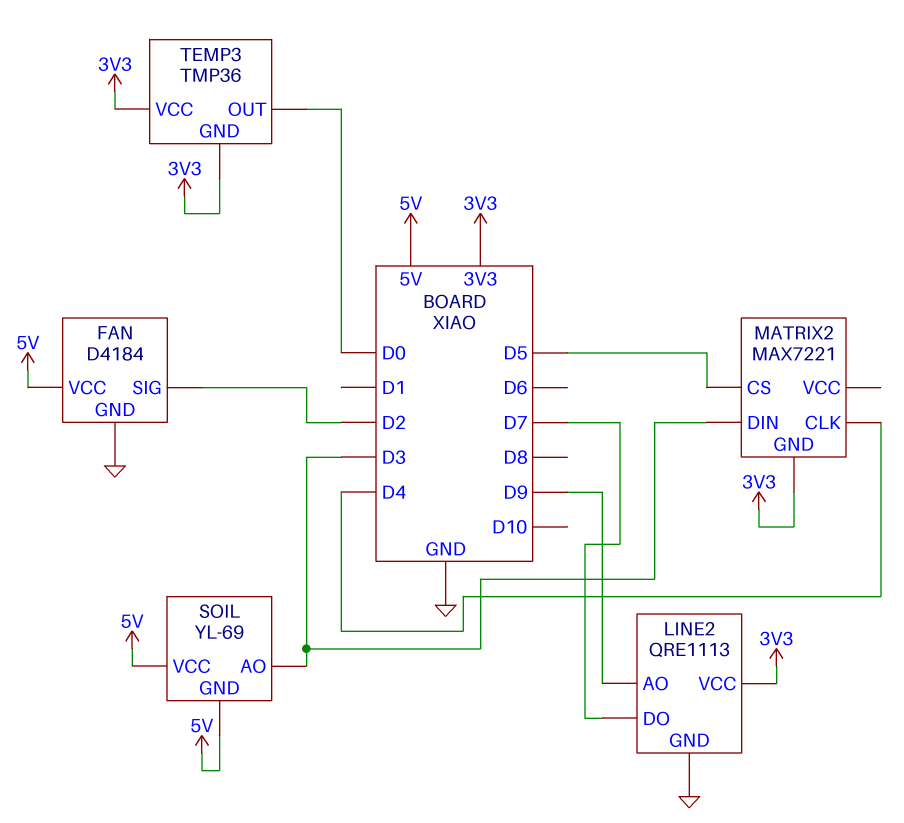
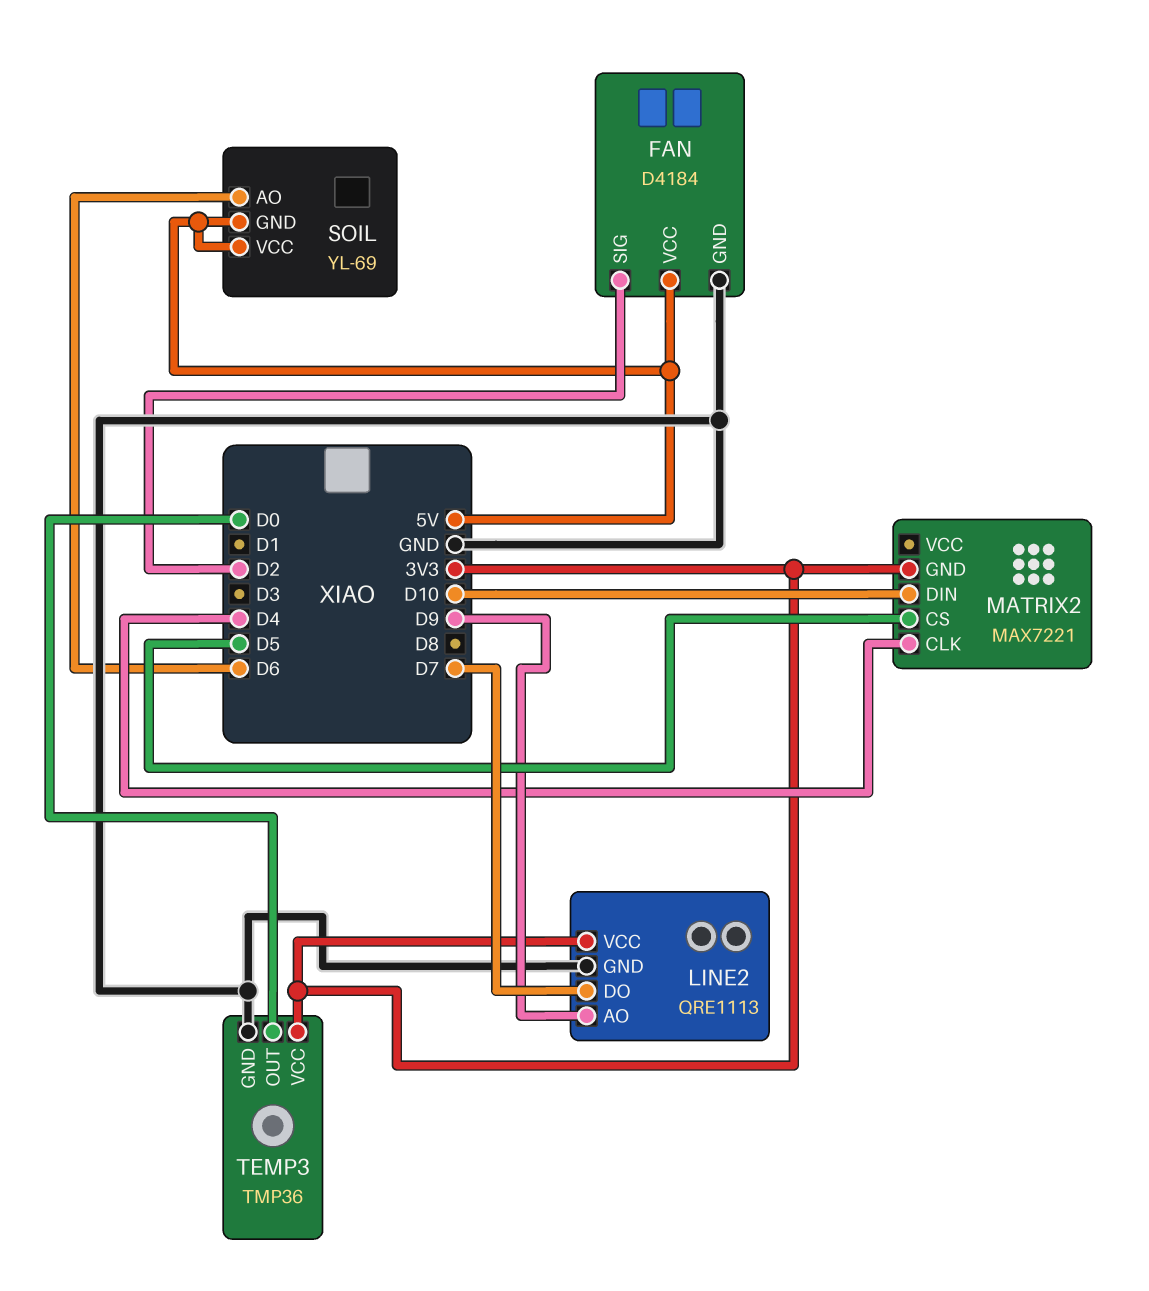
MATRIX2 pin DIN: D3 -> D10
SOIL pin AO: D3 -> D6
TEMP3 pin GND: 3V3 -> GND

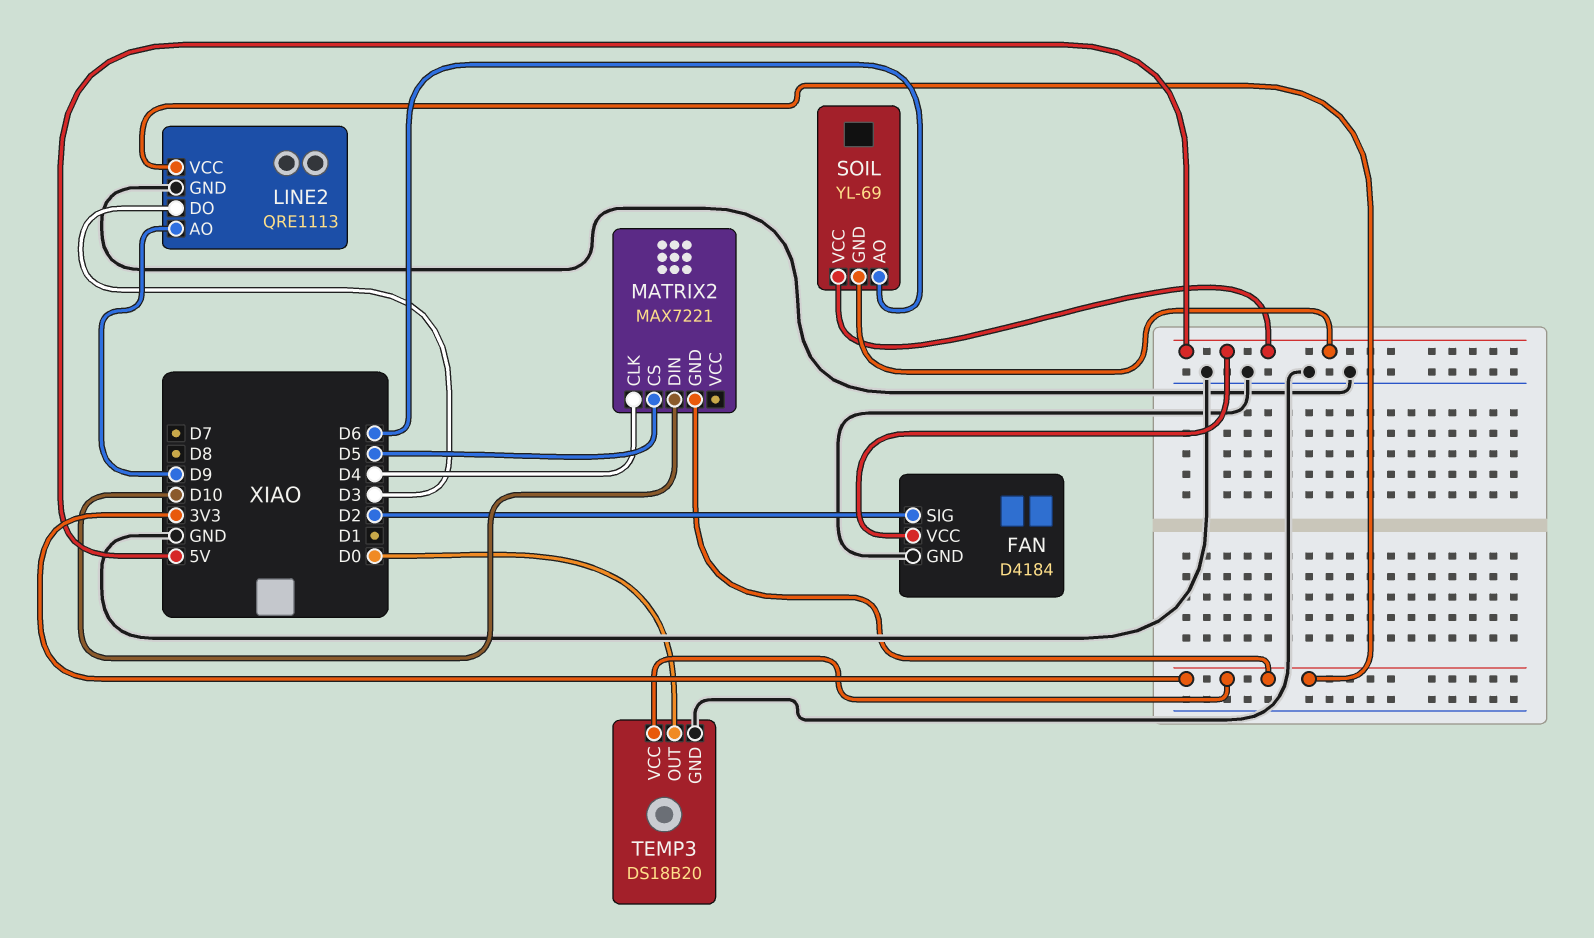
LINE2 pin DO: D7 -> D3
TEMP3: TMP36 -> DS18B20

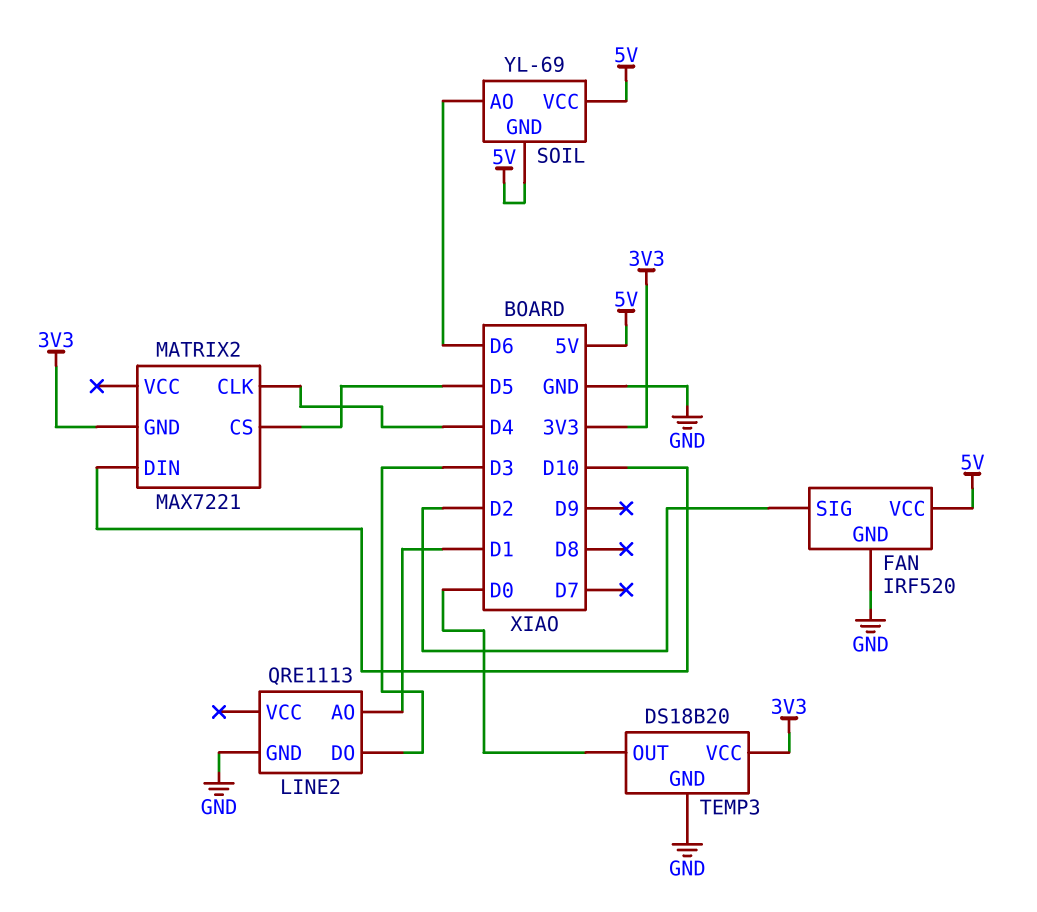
FAN: D4184 -> IRF520
LINE2 pin AO: D9 -> D1
LINE2 pin VCC: 3V3 -> none

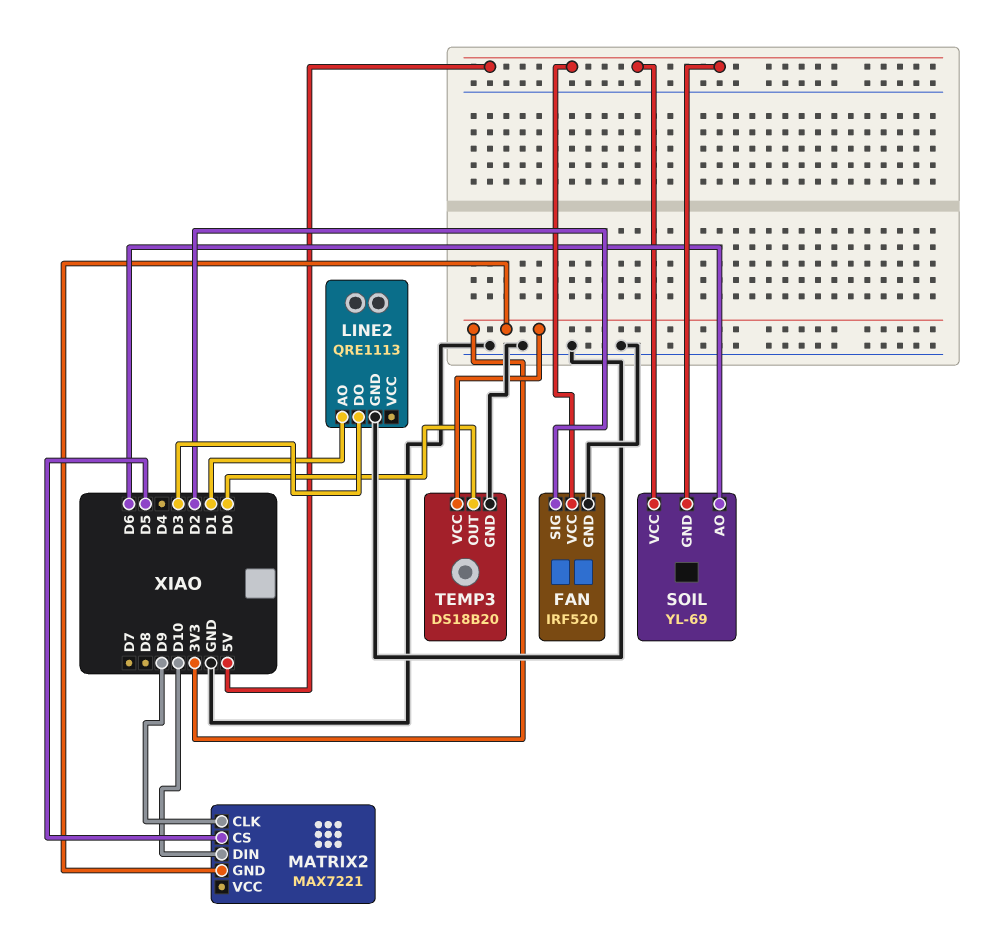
MATRIX2 pin CLK: D4 -> D9

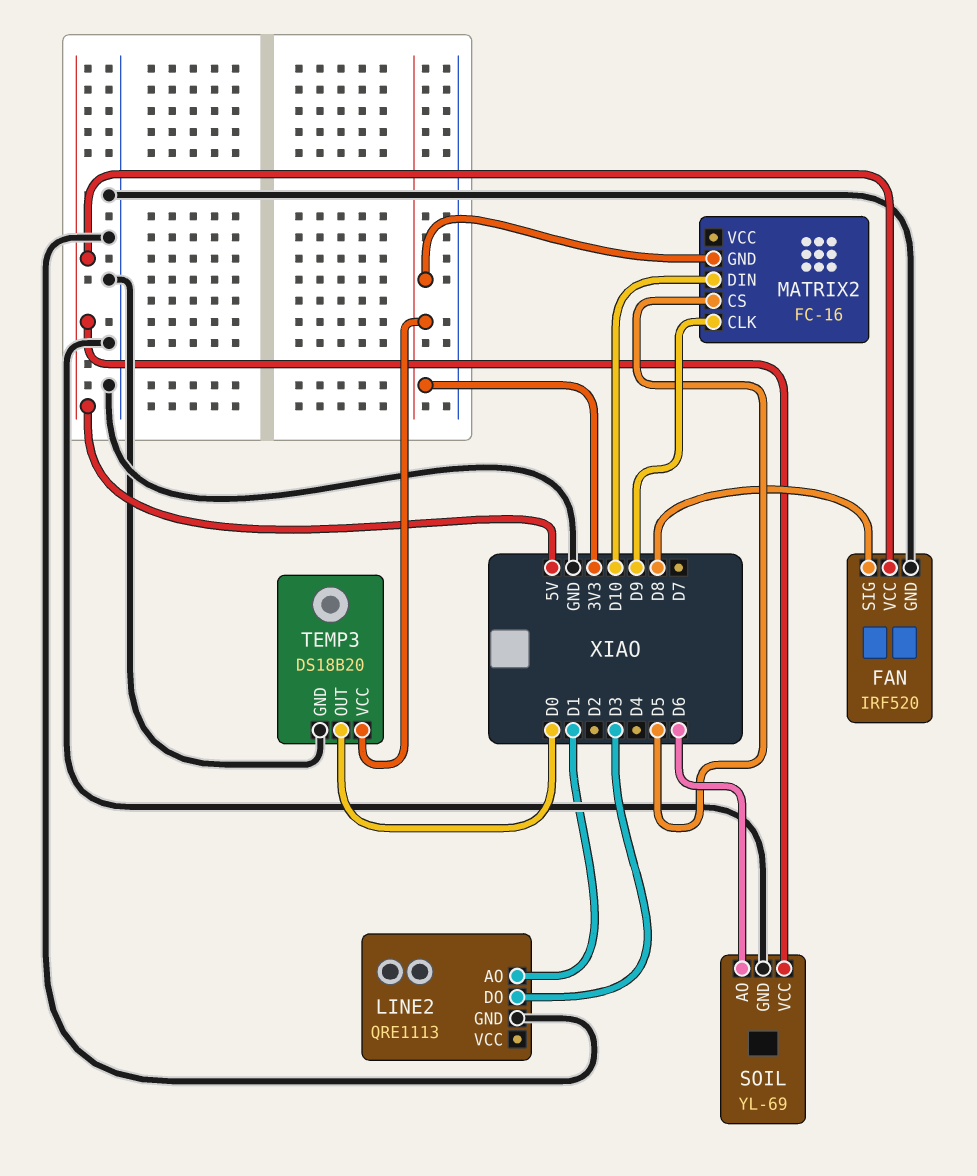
FAN pin SIG: D2 -> D8
MATRIX2: MAX7221 -> FC-16
SOIL pin GND: 5V -> GND

